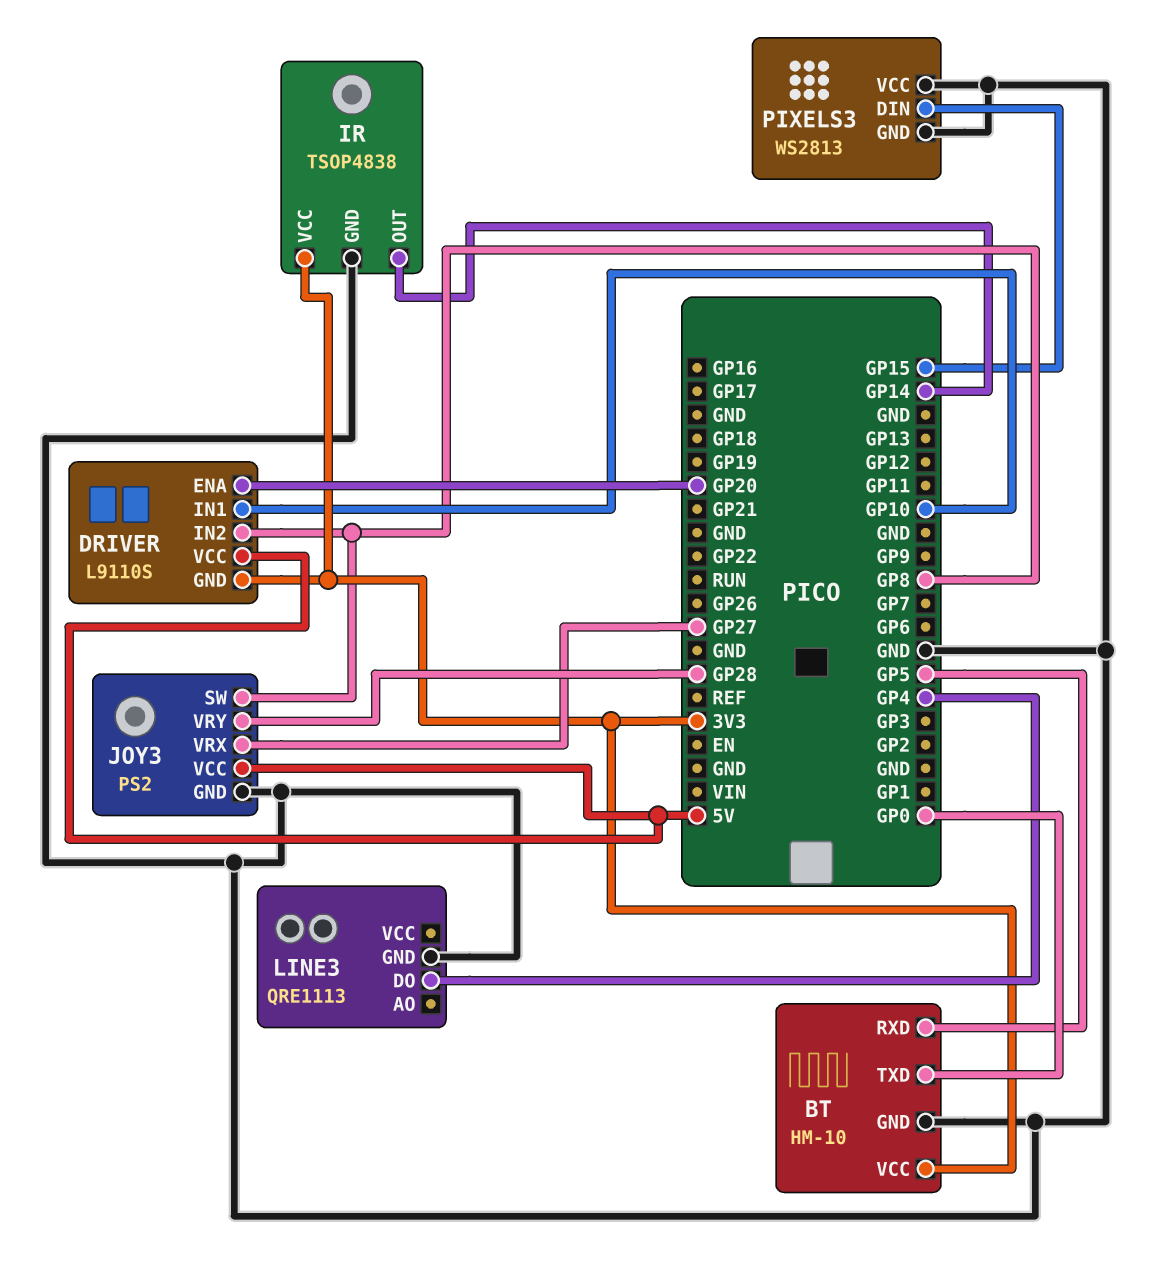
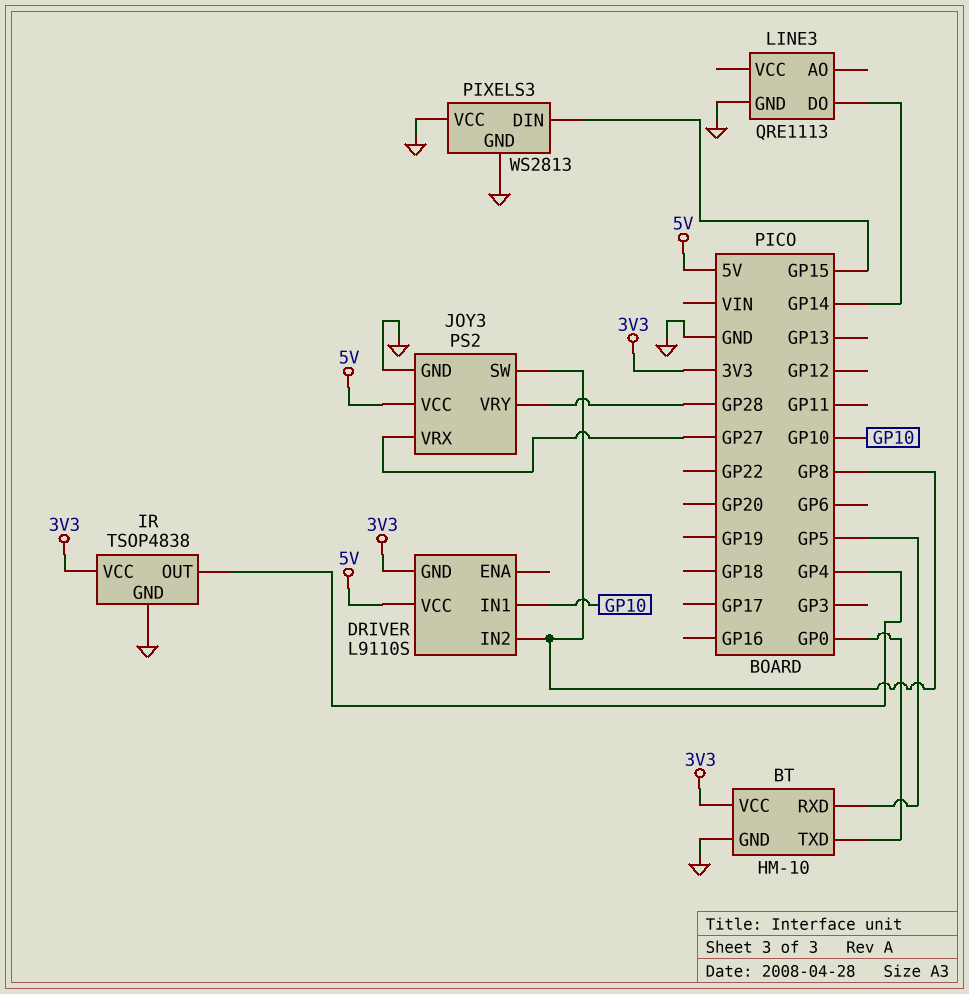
DRIVER pin ENA: GP20 -> none
IR pin OUT: GP14 -> GP4
LINE3 pin DO: GP4 -> GP14

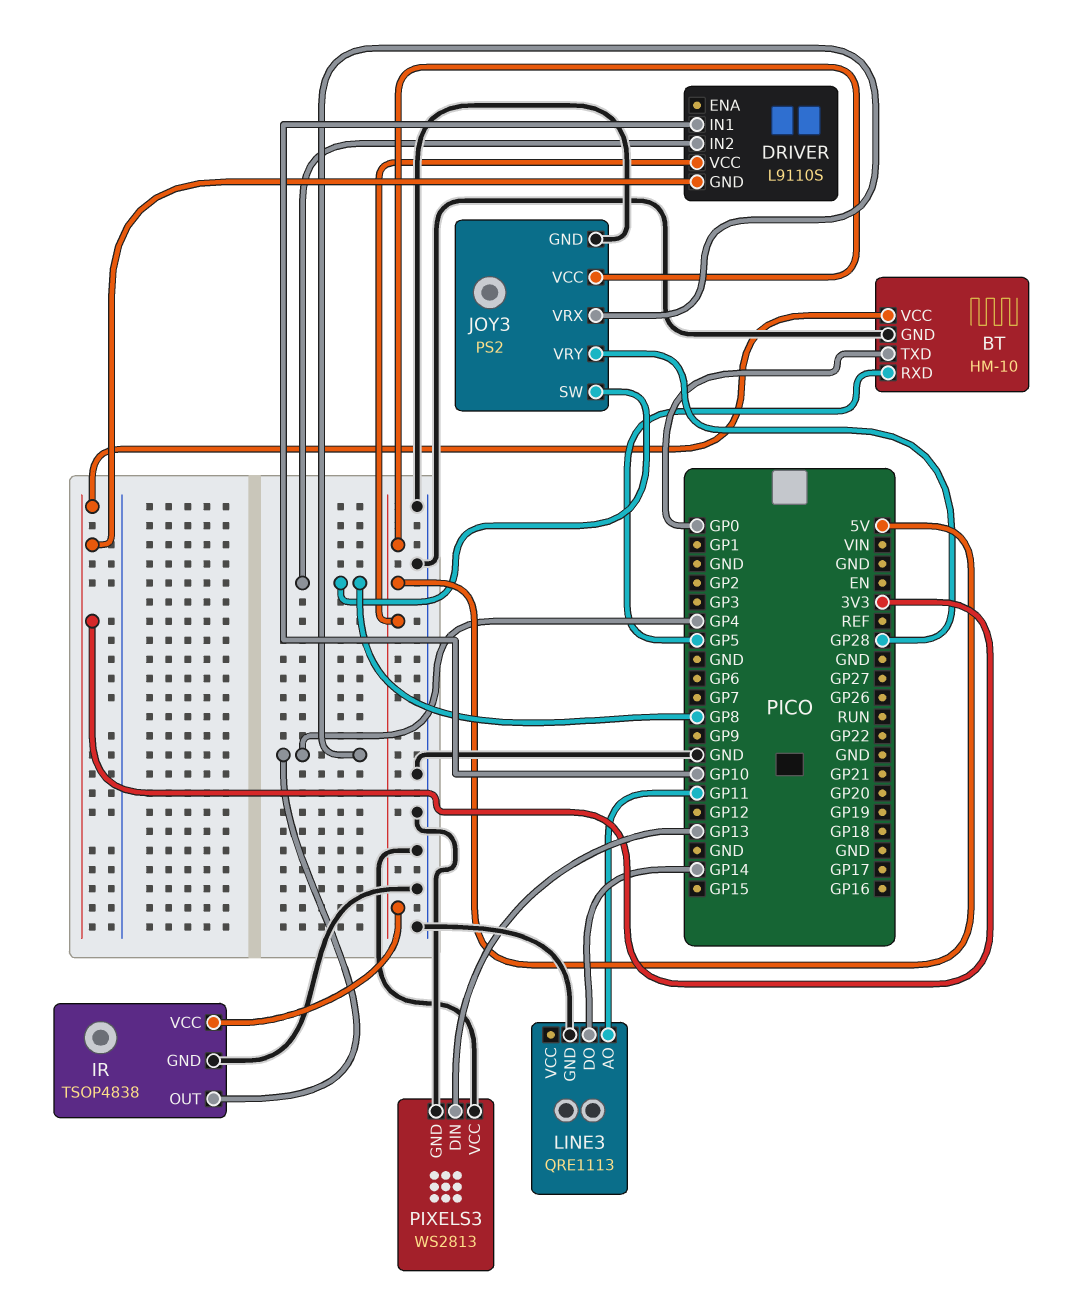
IR pin VCC: 3V3 -> 5V
JOY3 pin VRX: GP27 -> GP4
LINE3 pin AO: none -> GP11
PIXELS3 pin DIN: GP15 -> GP13

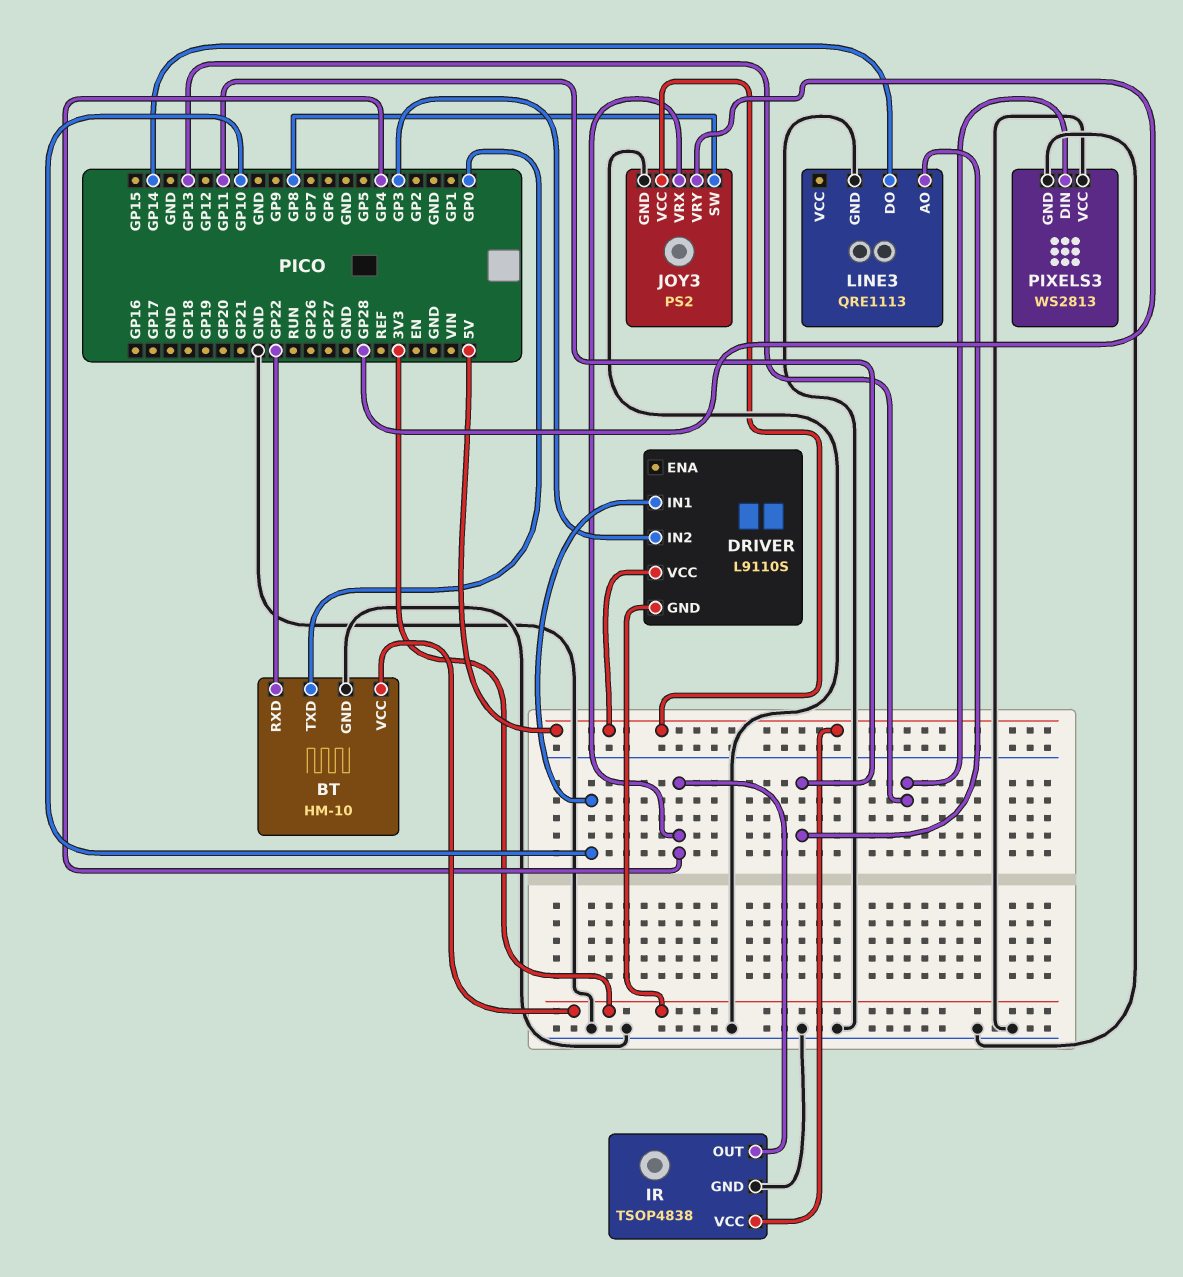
BT pin RXD: GP5 -> GP22
DRIVER pin IN2: GP8 -> GP3

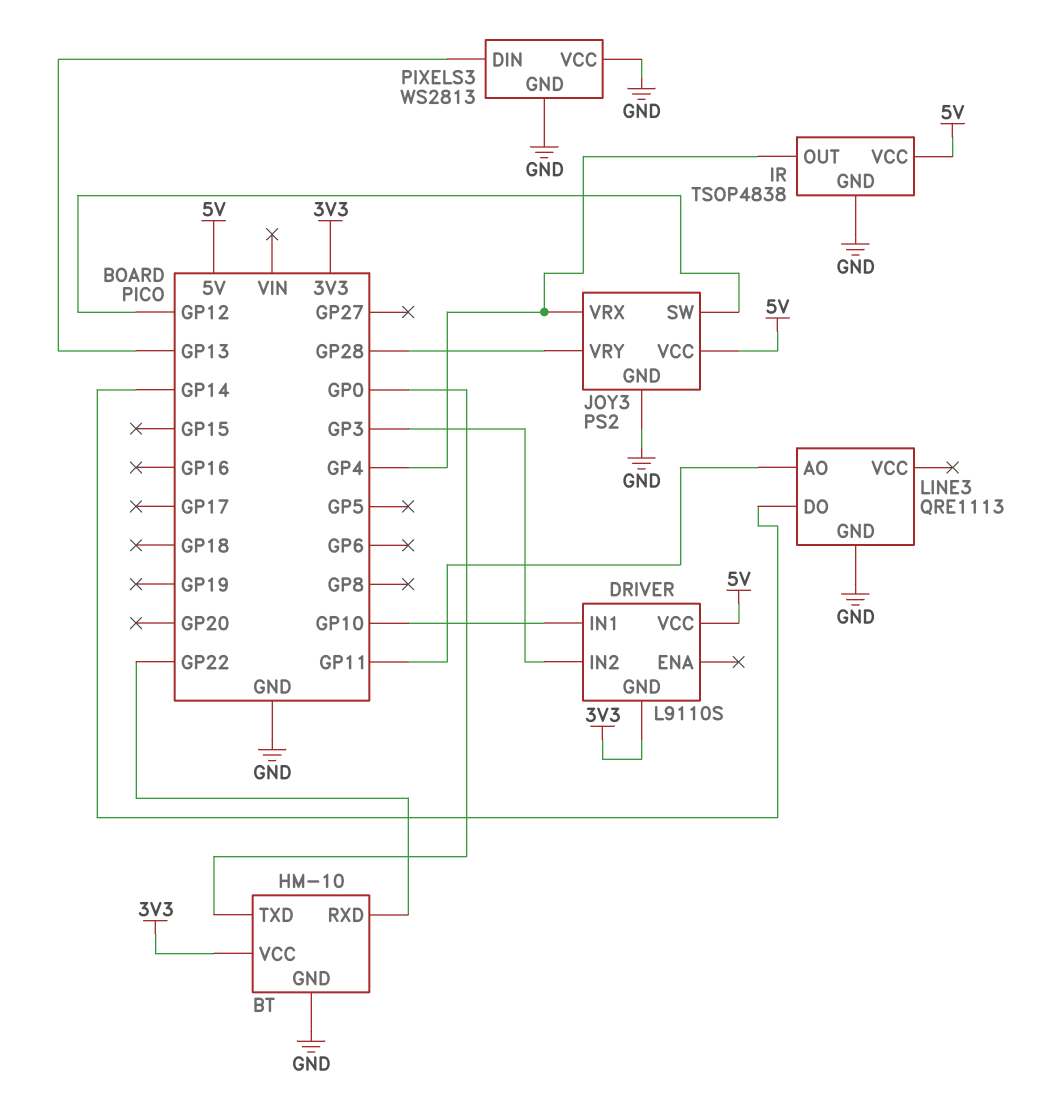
JOY3 pin SW: GP8 -> GP12

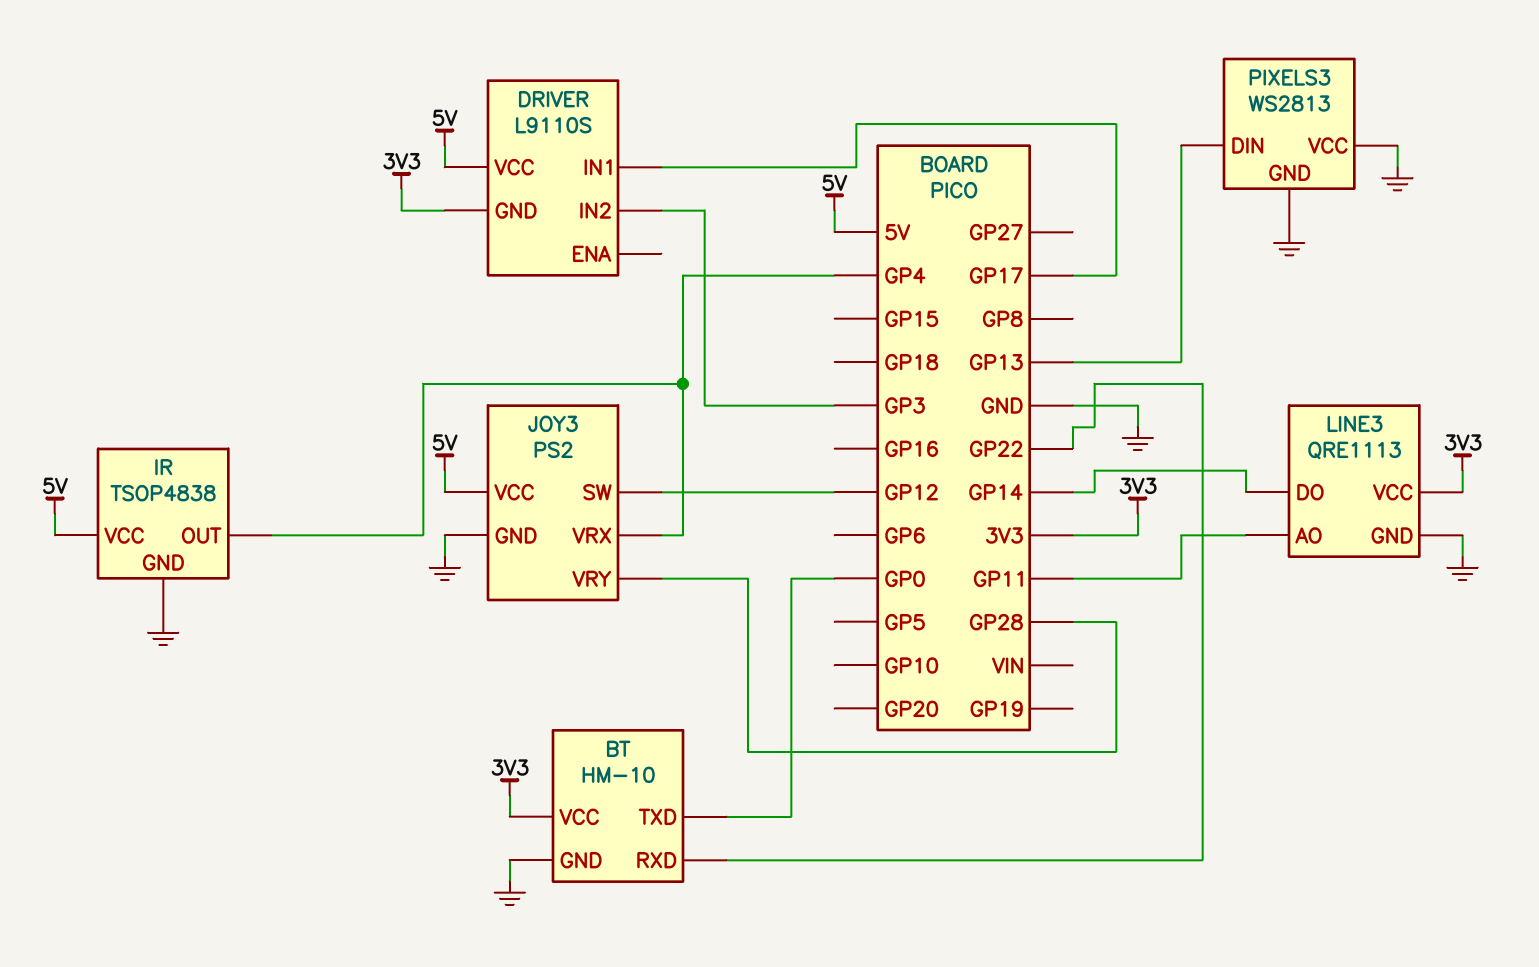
DRIVER pin IN1: GP10 -> GP17
LINE3 pin VCC: none -> 3V3

